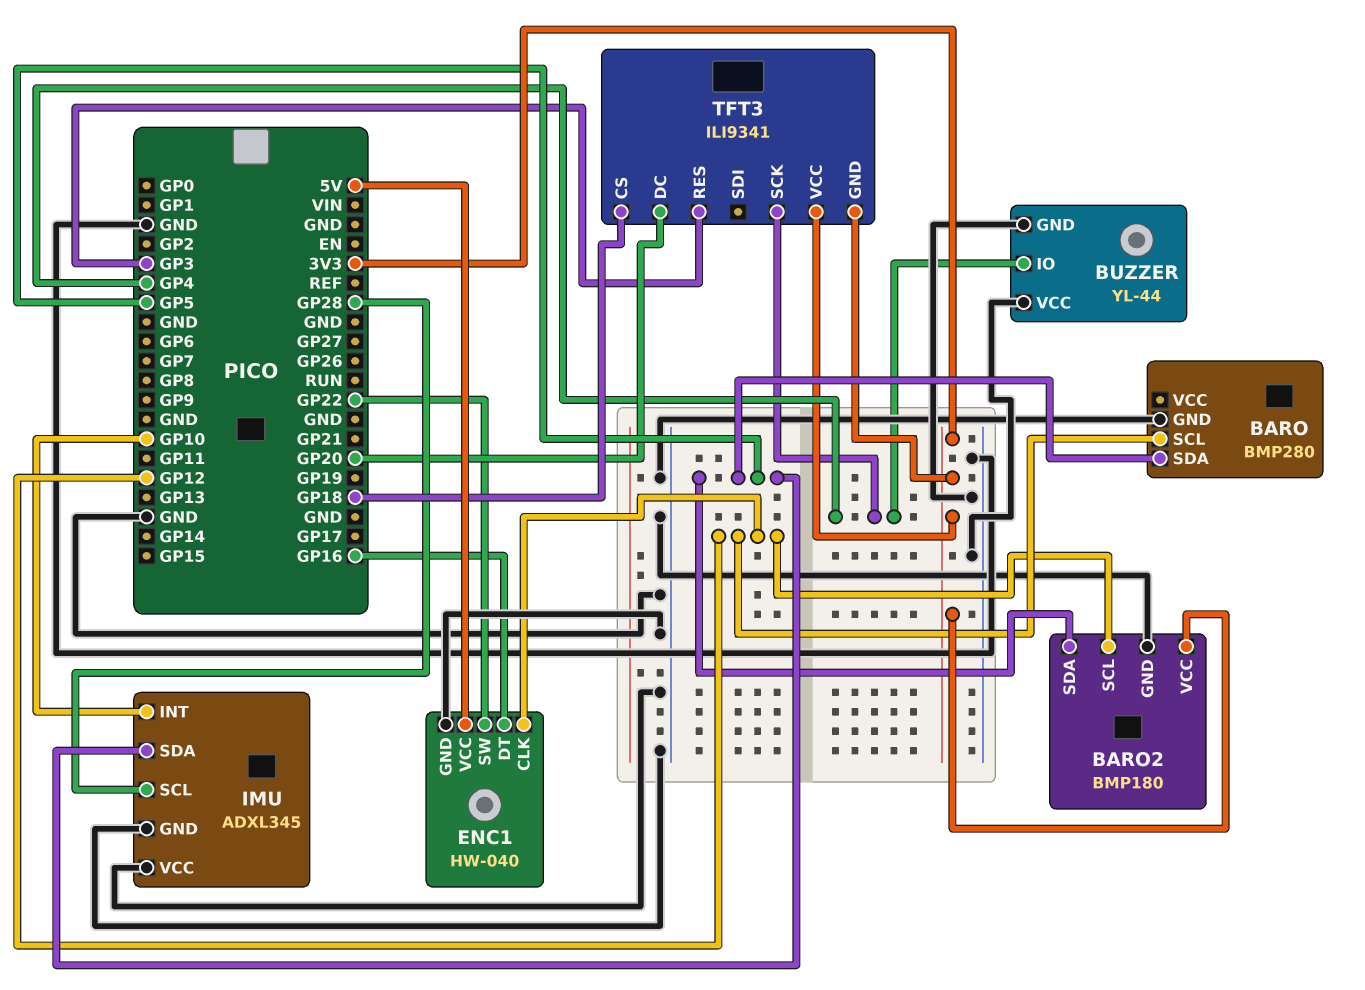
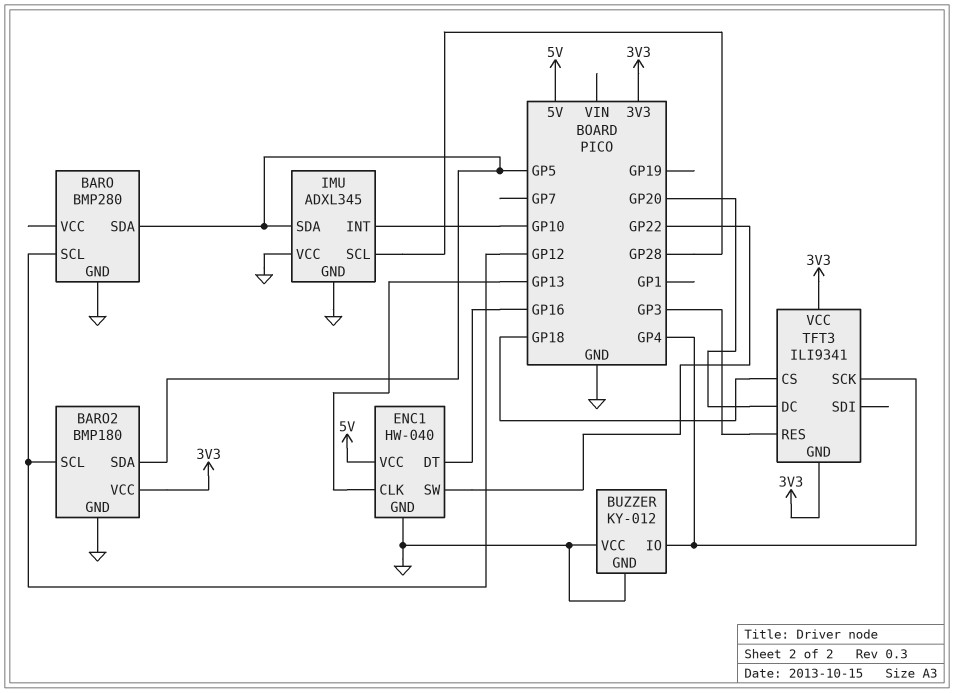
BUZZER: YL-44 -> KY-012
ENC1 pin CLK: GP12 -> GP13

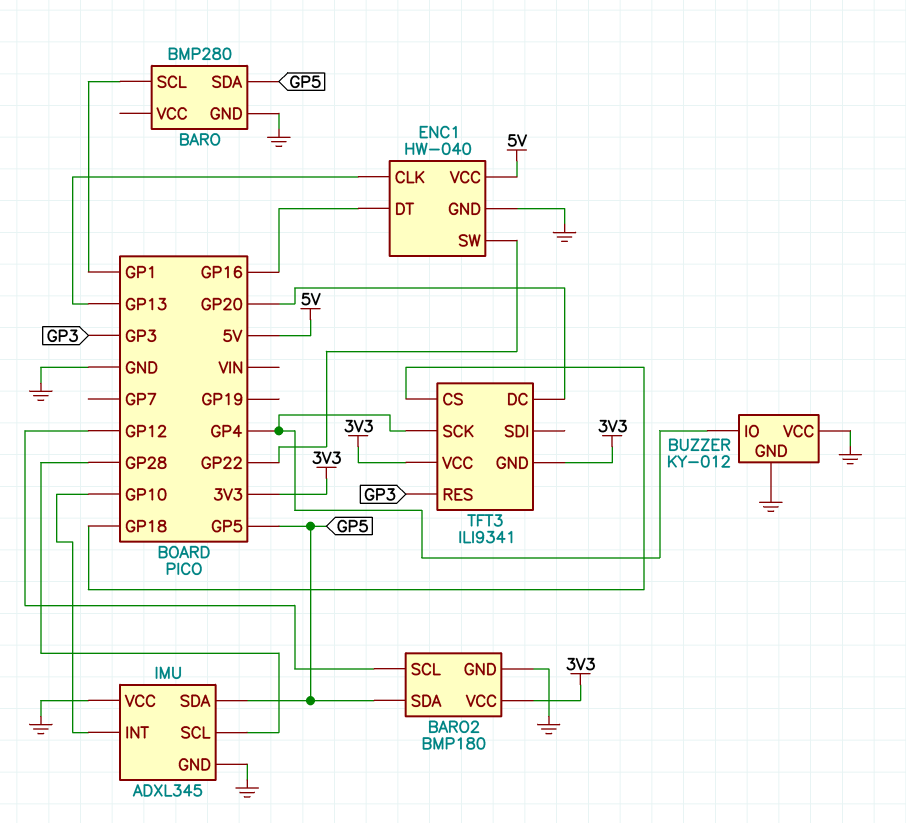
BARO pin SCL: GP12 -> GP1

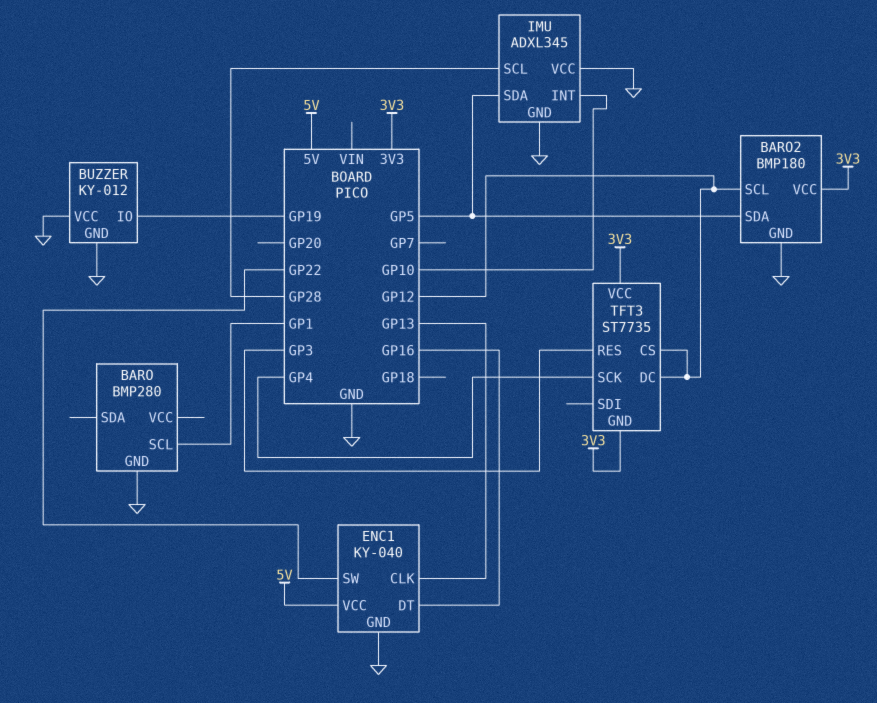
BARO pin SDA: GP5 -> none
BUZZER pin IO: GP4 -> GP19
ENC1: HW-040 -> KY-040
TFT3: ILI9341 -> ST7735
TFT3 pin CS: GP18 -> GP12
TFT3 pin DC: GP20 -> GP12

